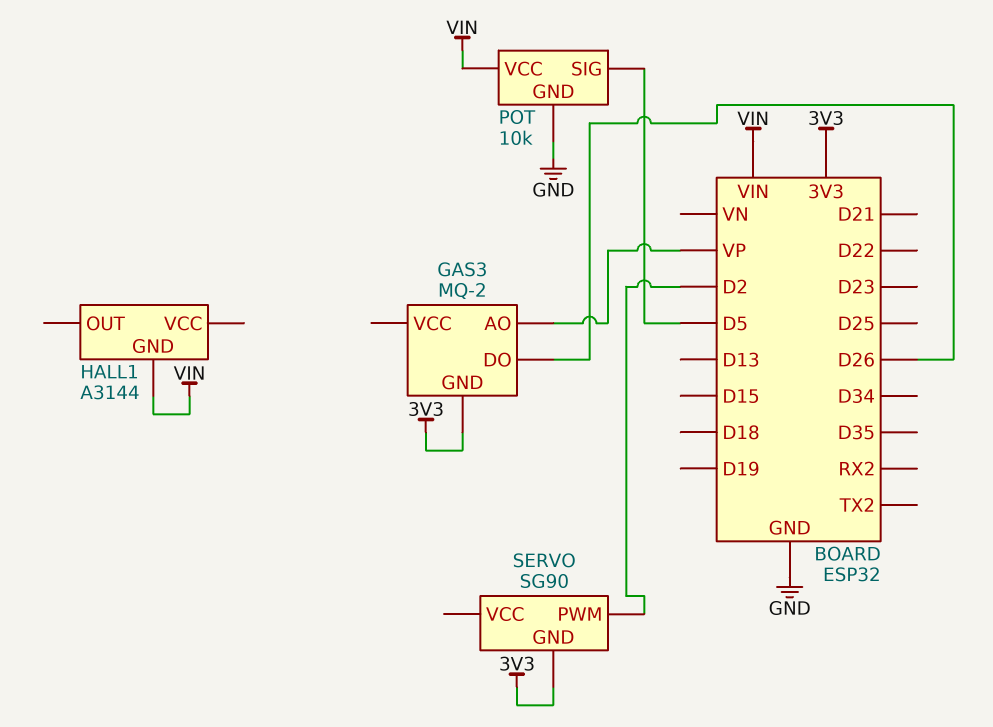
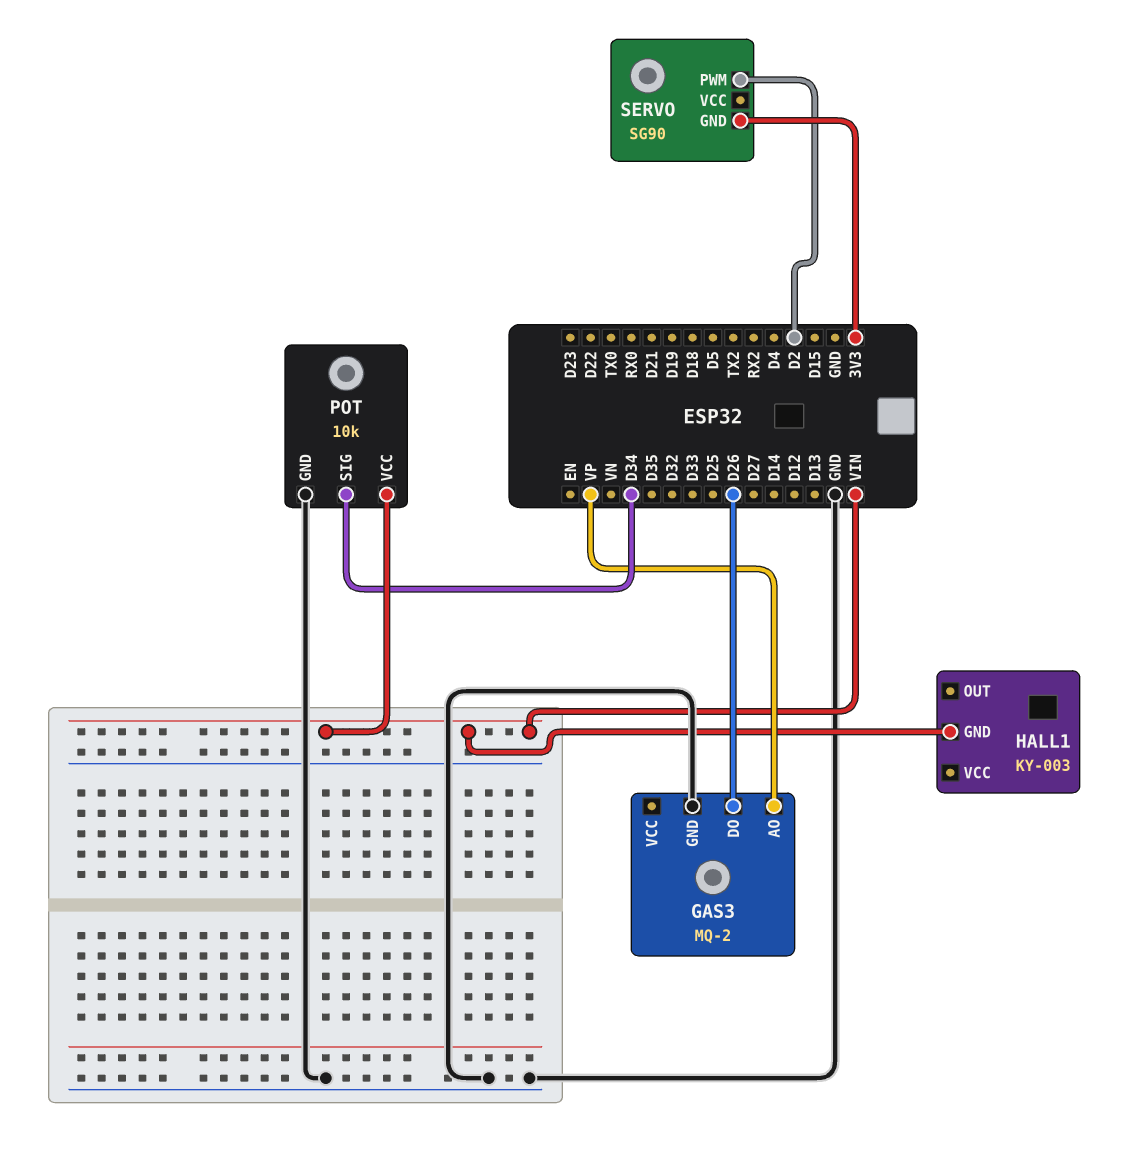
GAS3 pin GND: 3V3 -> GND
HALL1: A3144 -> KY-003
POT pin SIG: D5 -> D34

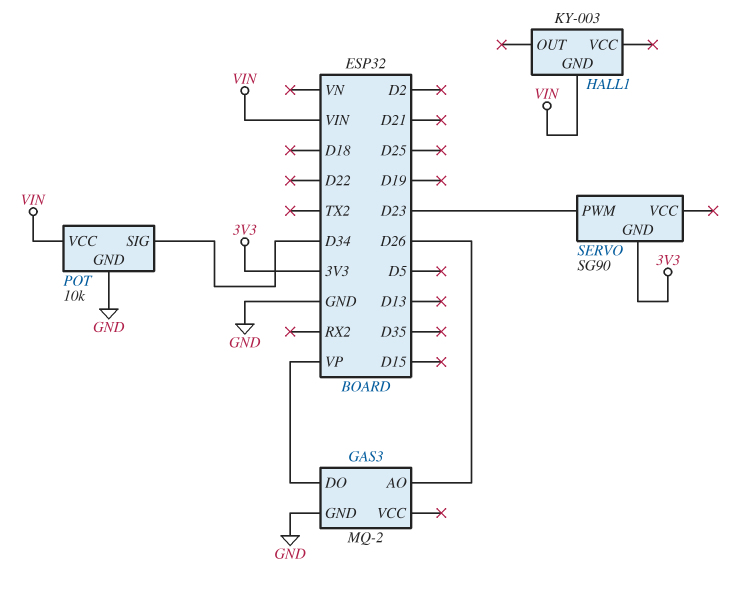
GAS3 pin AO: VP -> D26
GAS3 pin DO: D26 -> VP
SERVO pin PWM: D2 -> D23

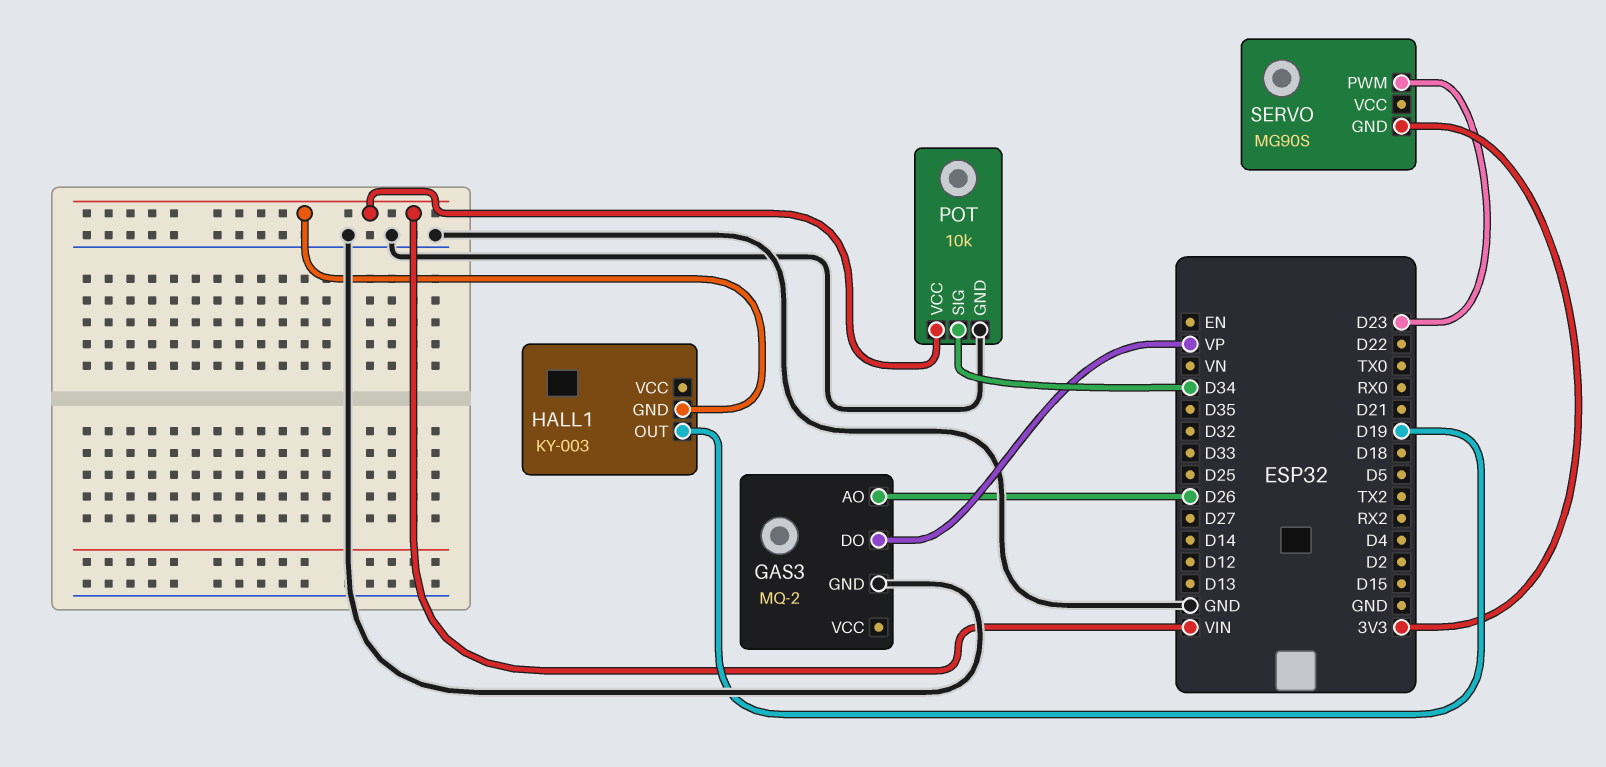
HALL1 pin OUT: none -> D19
SERVO: SG90 -> MG90S

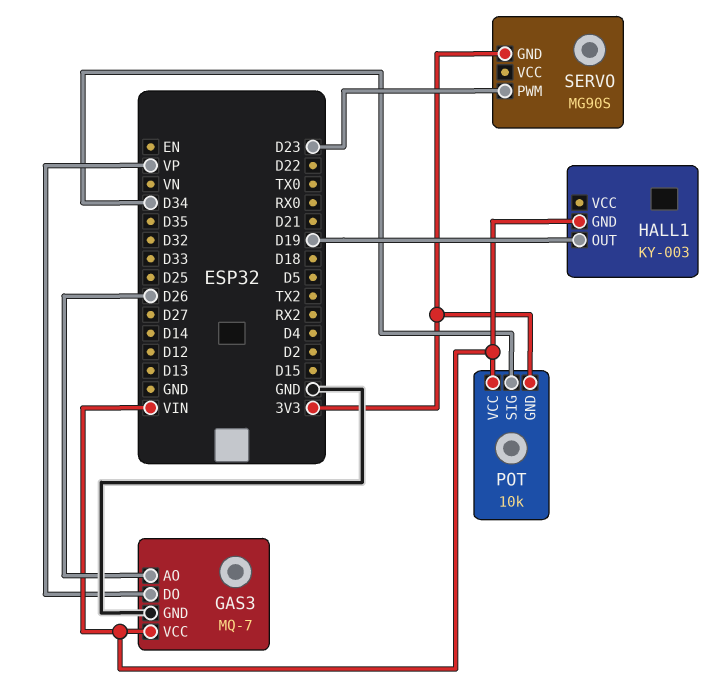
GAS3: MQ-2 -> MQ-7
GAS3 pin VCC: none -> VIN
POT pin GND: GND -> 3V3

